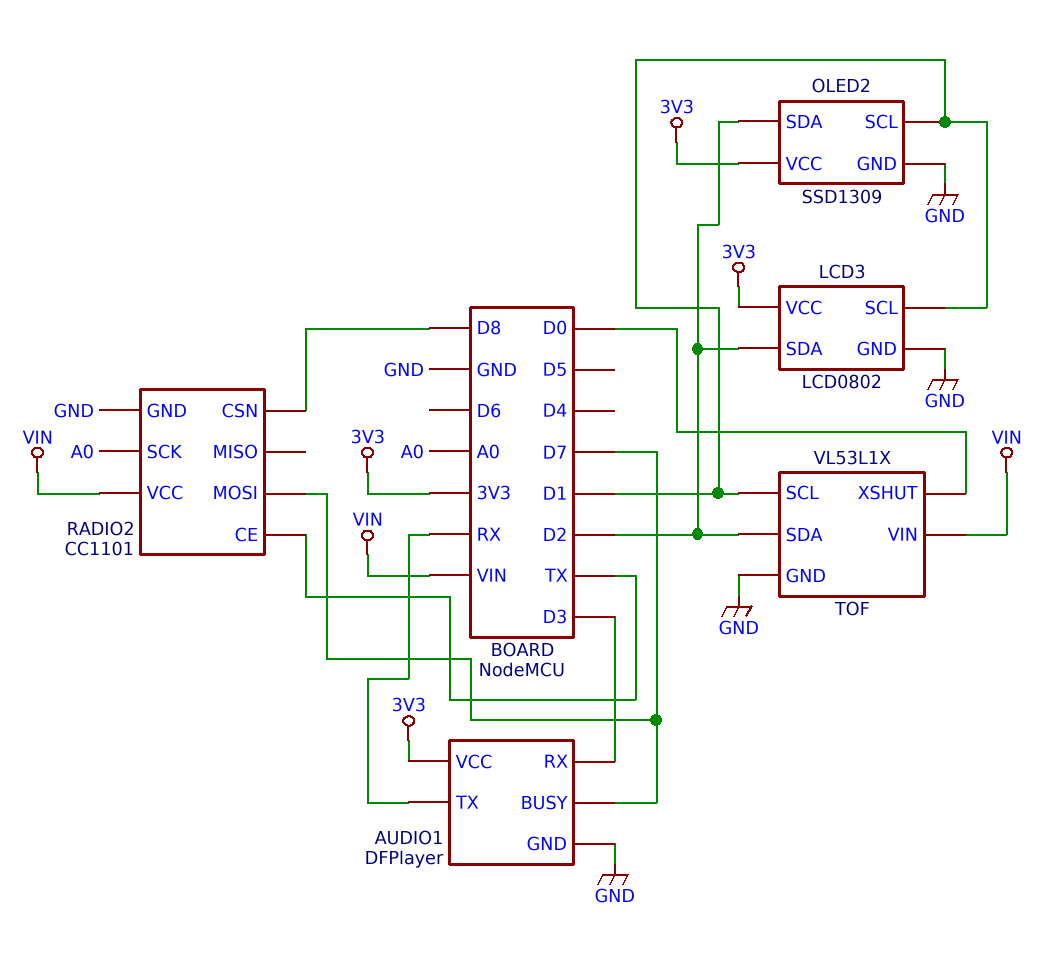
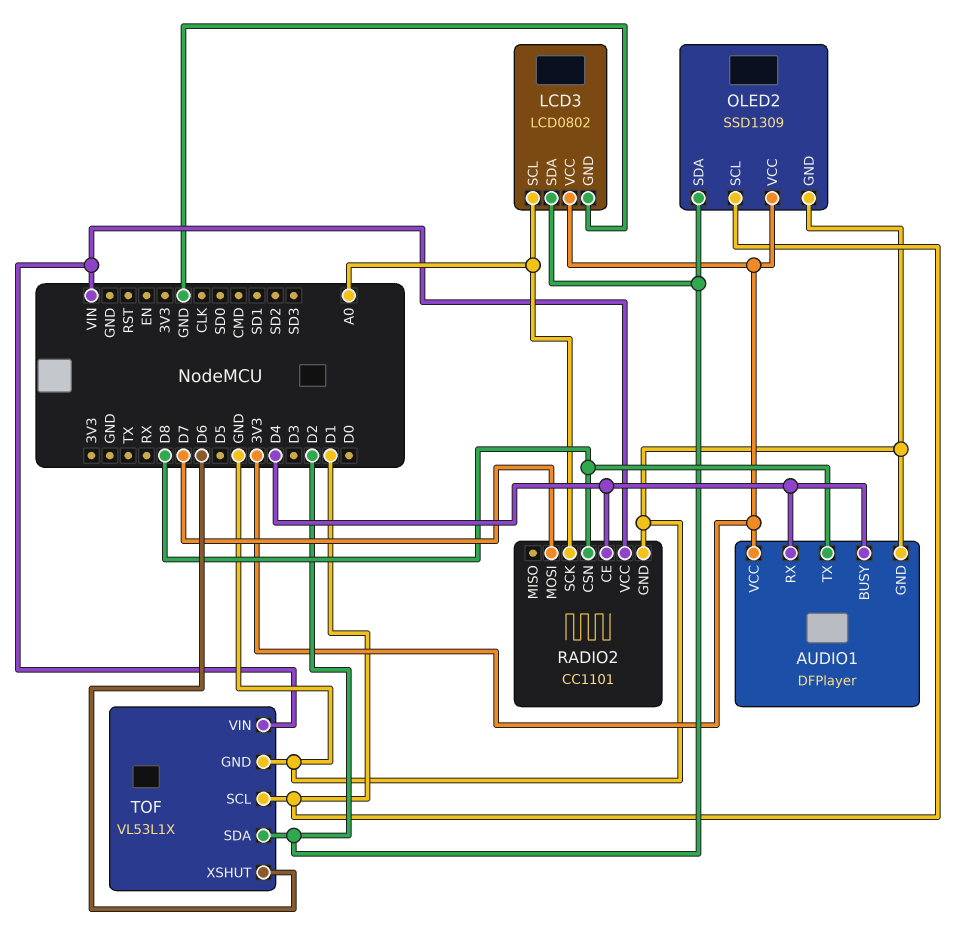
AUDIO1 pin BUSY: D7 -> D4
AUDIO1 pin RX: D3 -> D4
AUDIO1 pin TX: RX -> D8
LCD3 pin SCL: D1 -> A0
RADIO2 pin CE: TX -> D4
TOF pin XSHUT: D0 -> D6

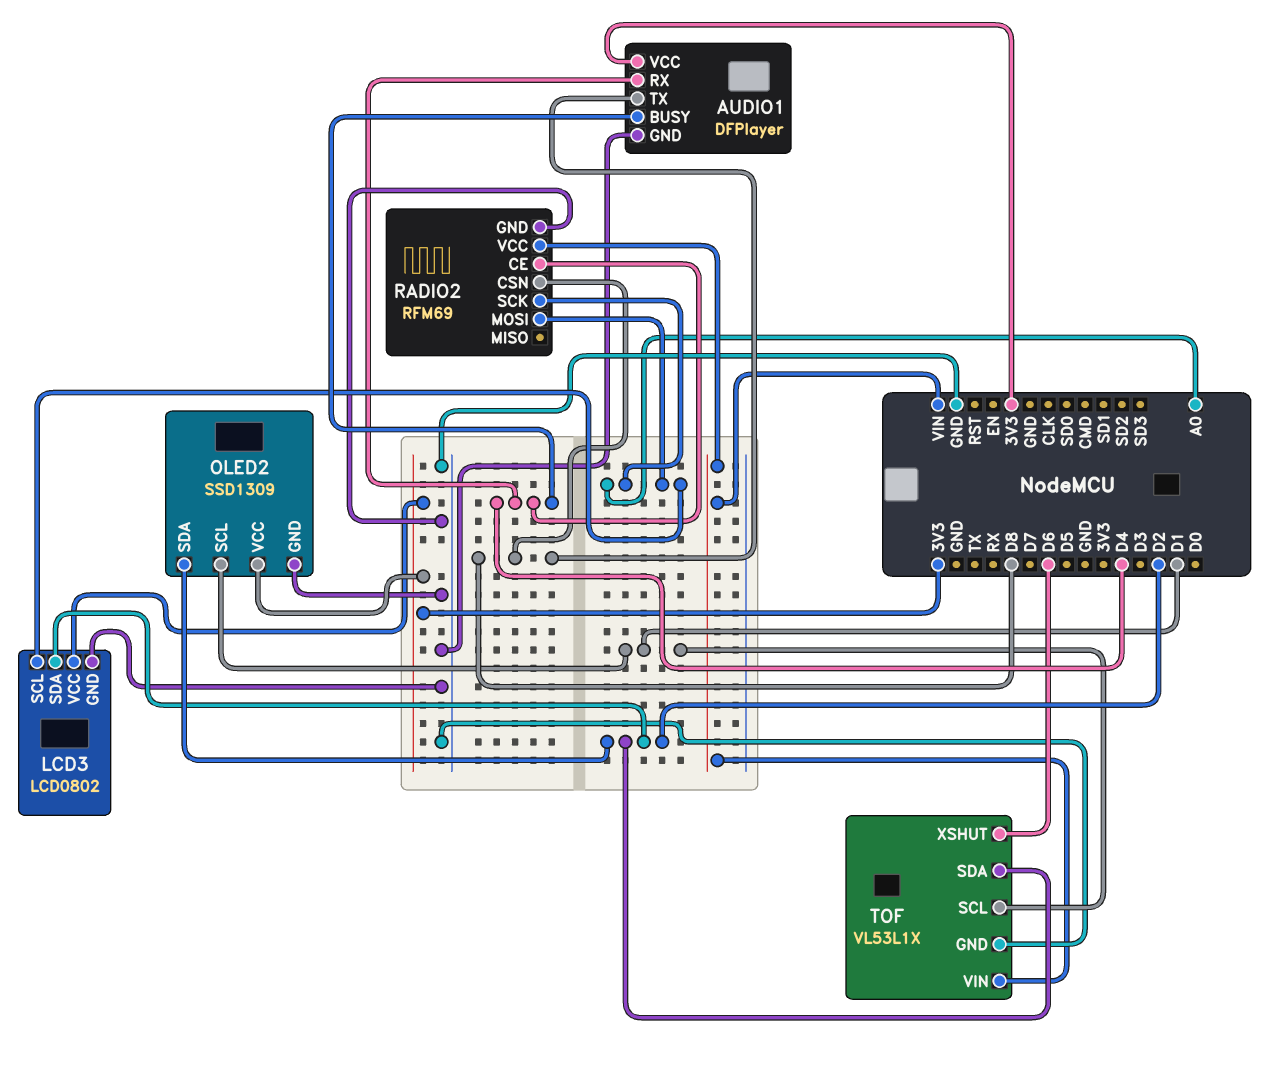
RADIO2: CC1101 -> RFM69
RADIO2 pin MOSI: D7 -> A0

